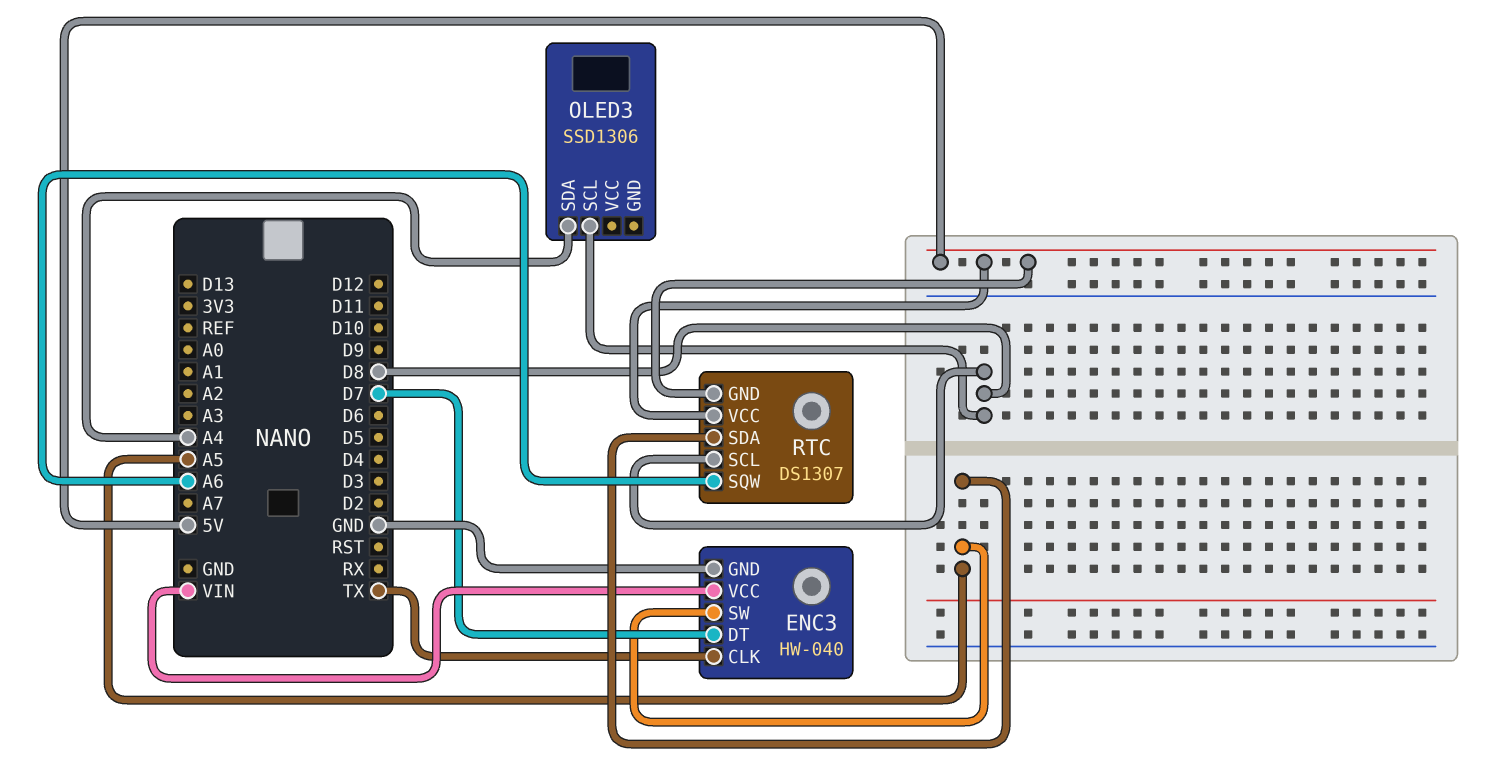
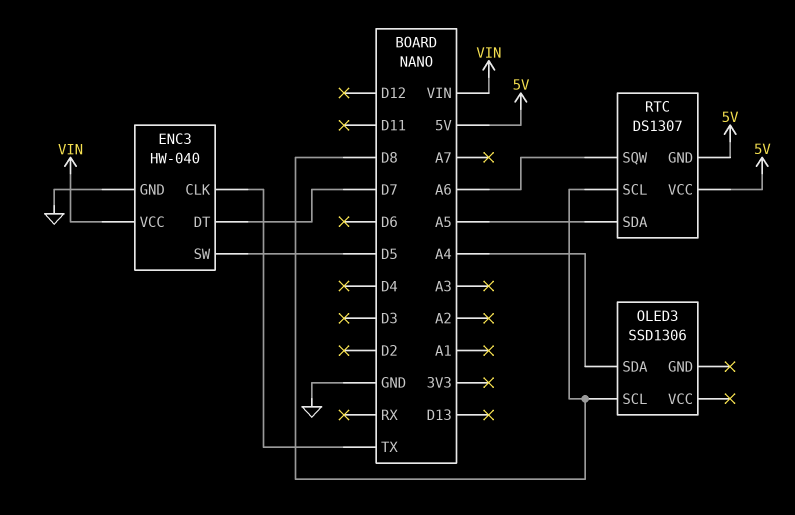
ENC3 pin SW: A5 -> D5

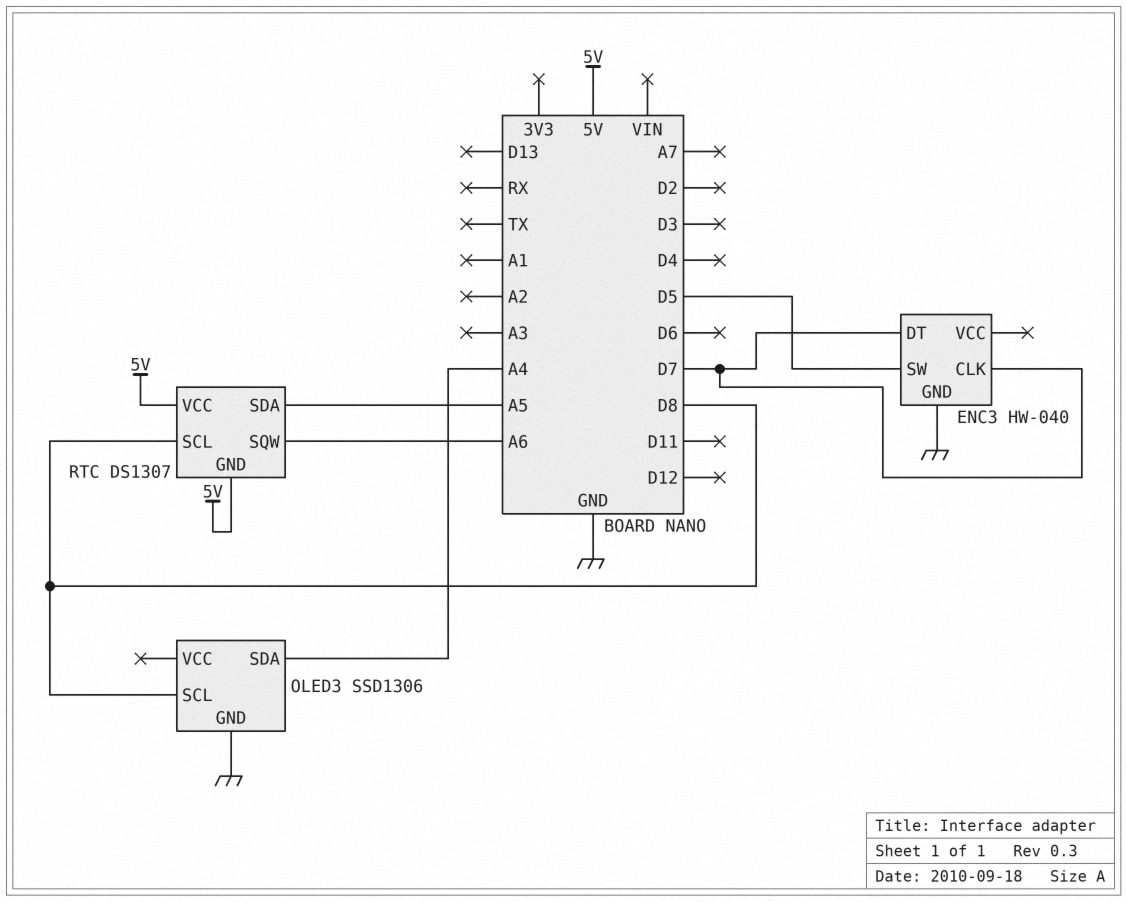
ENC3 pin CLK: TX -> D7
ENC3 pin VCC: VIN -> none
OLED3 pin GND: none -> GND

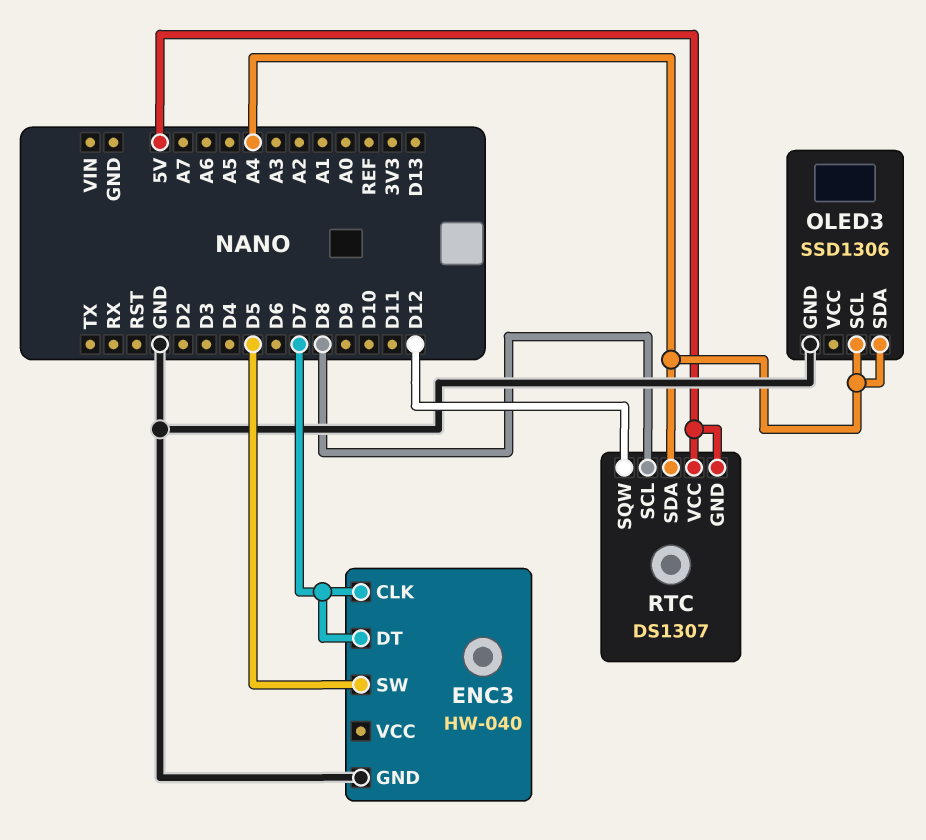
OLED3 pin SCL: D8 -> A4
RTC pin SDA: A5 -> A4
RTC pin SQW: A6 -> D12

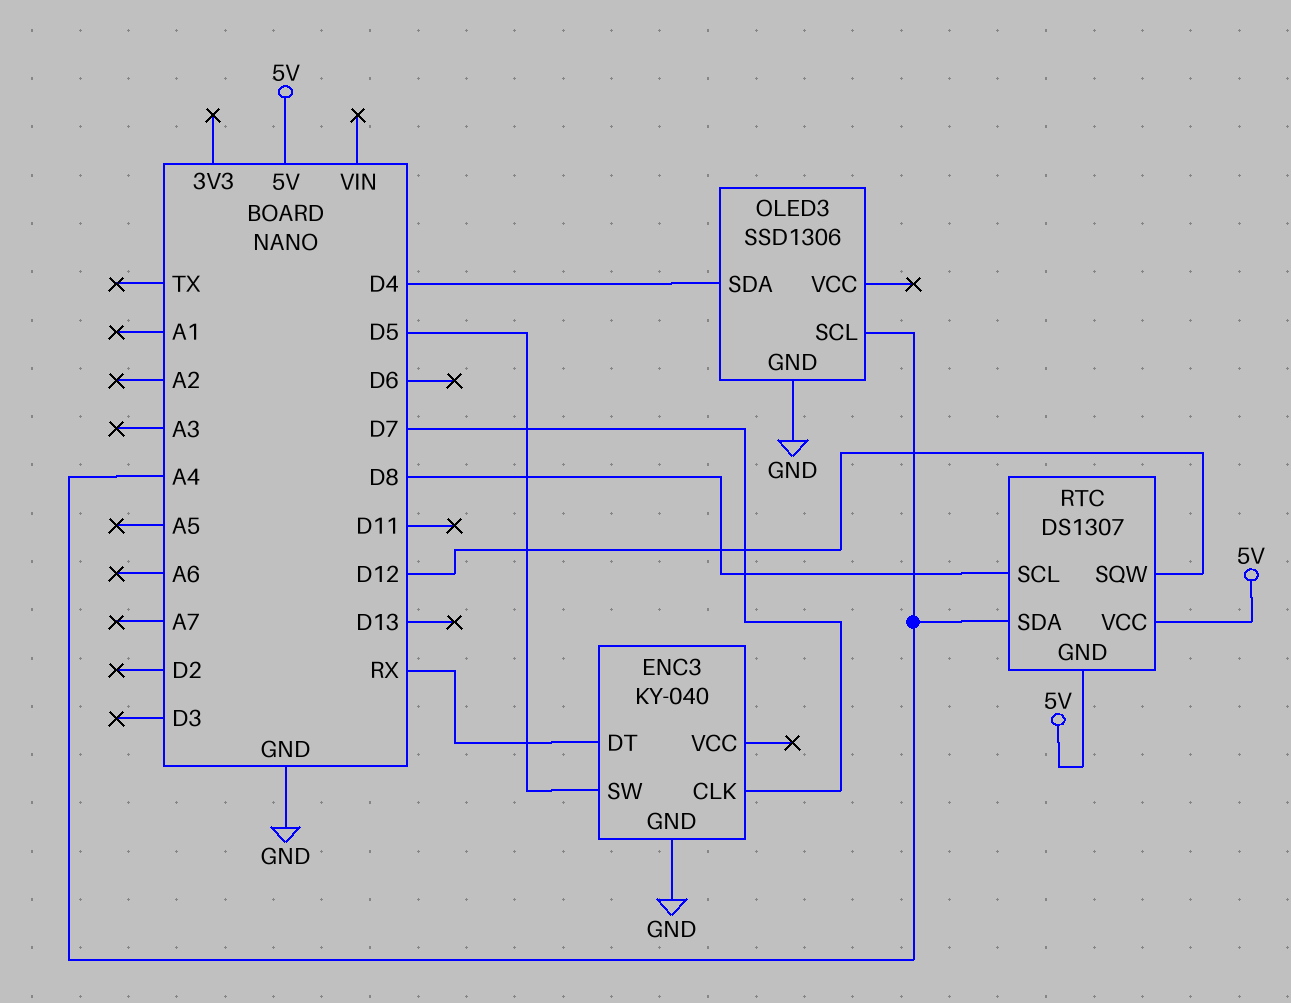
ENC3: HW-040 -> KY-040
ENC3 pin DT: D7 -> RX
OLED3 pin SDA: A4 -> D4

